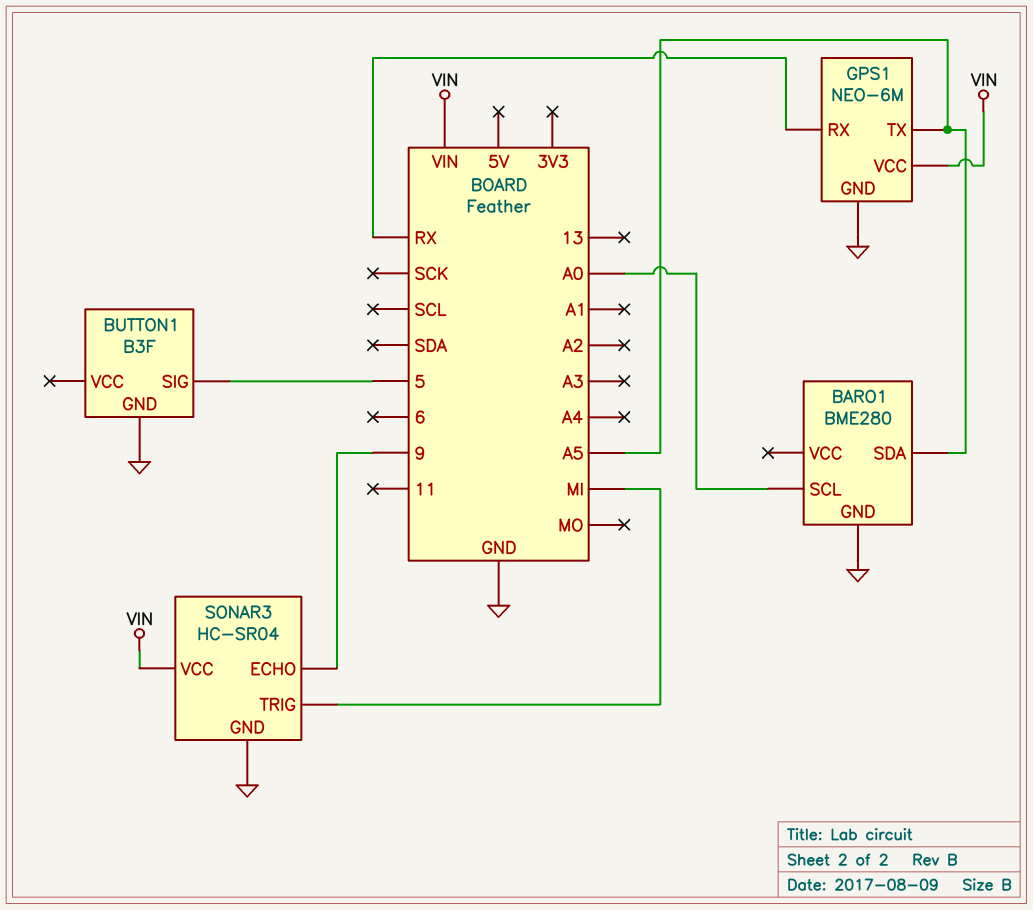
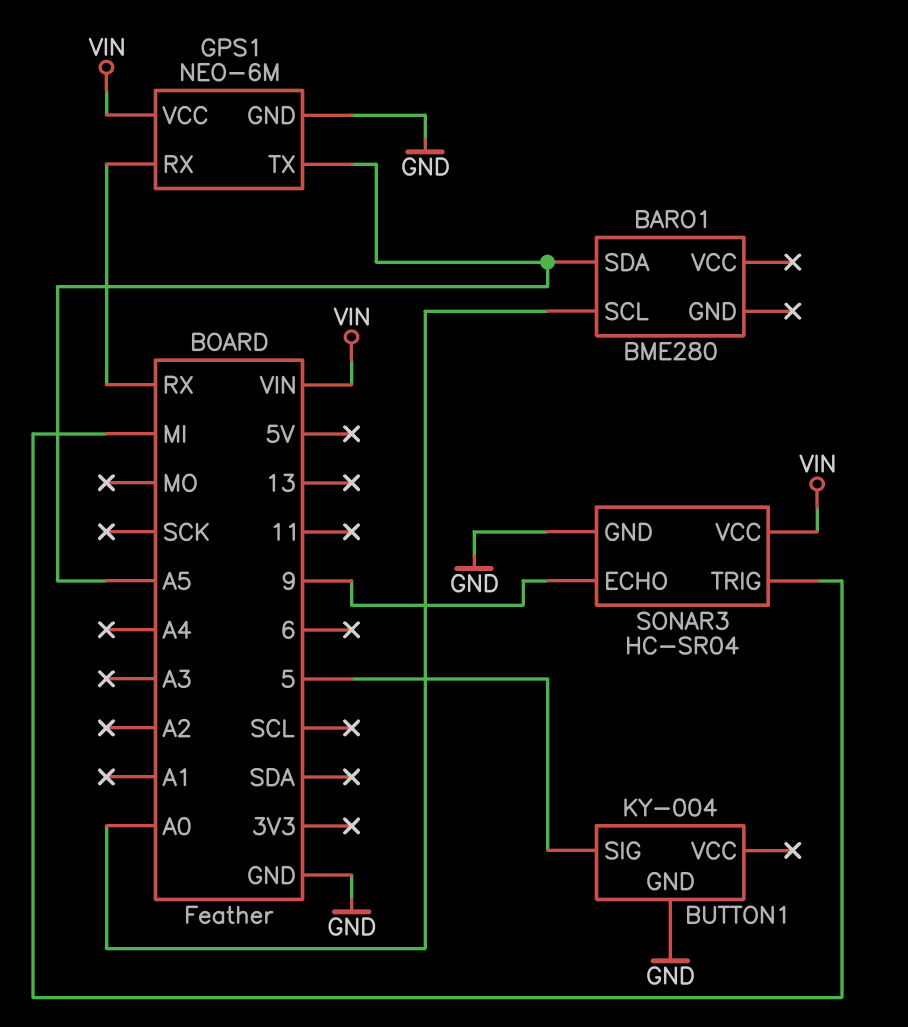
BARO1 pin GND: GND -> none
BUTTON1: B3F -> KY-004

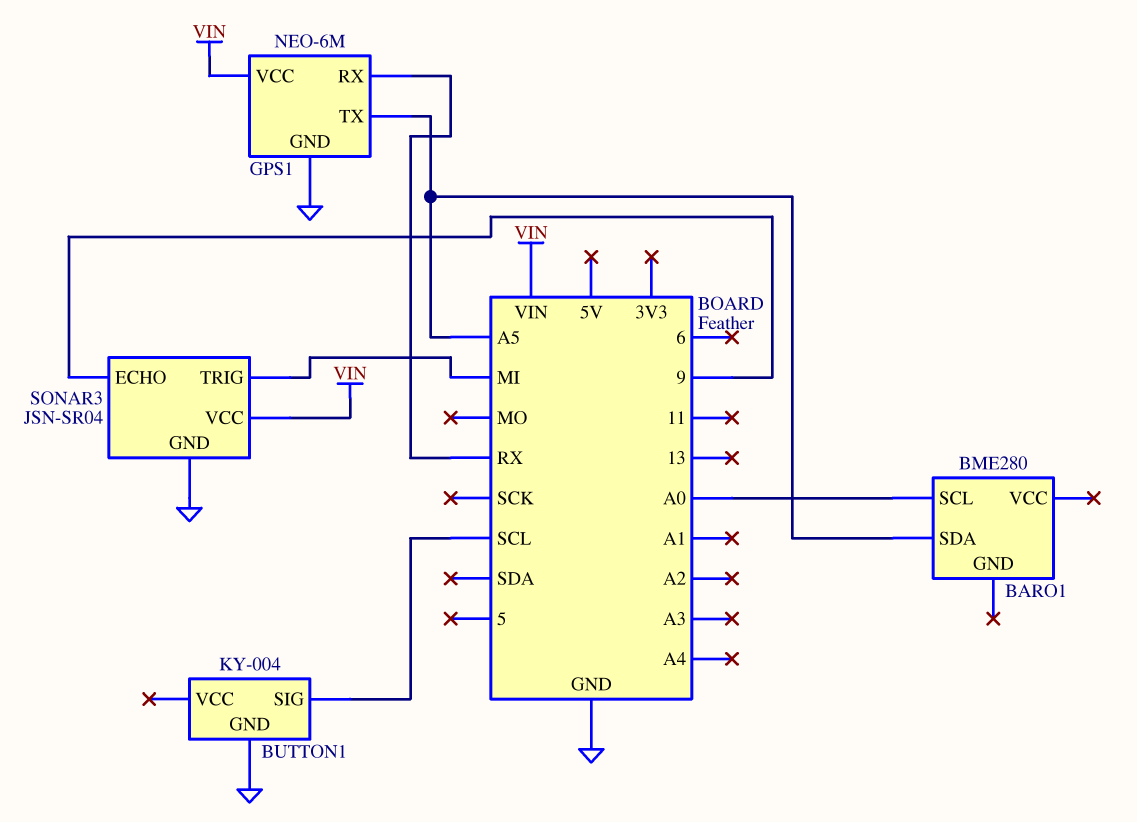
BUTTON1 pin SIG: 5 -> SCL
SONAR3: HC-SR04 -> JSN-SR04

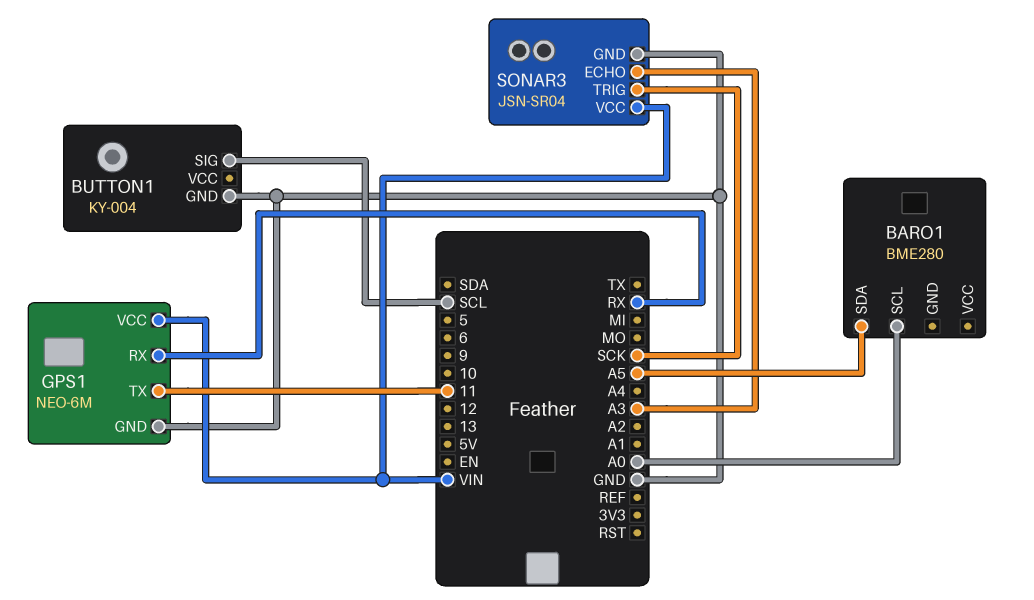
GPS1 pin TX: A5 -> 11
SONAR3 pin ECHO: 9 -> A3
SONAR3 pin TRIG: MI -> SCK

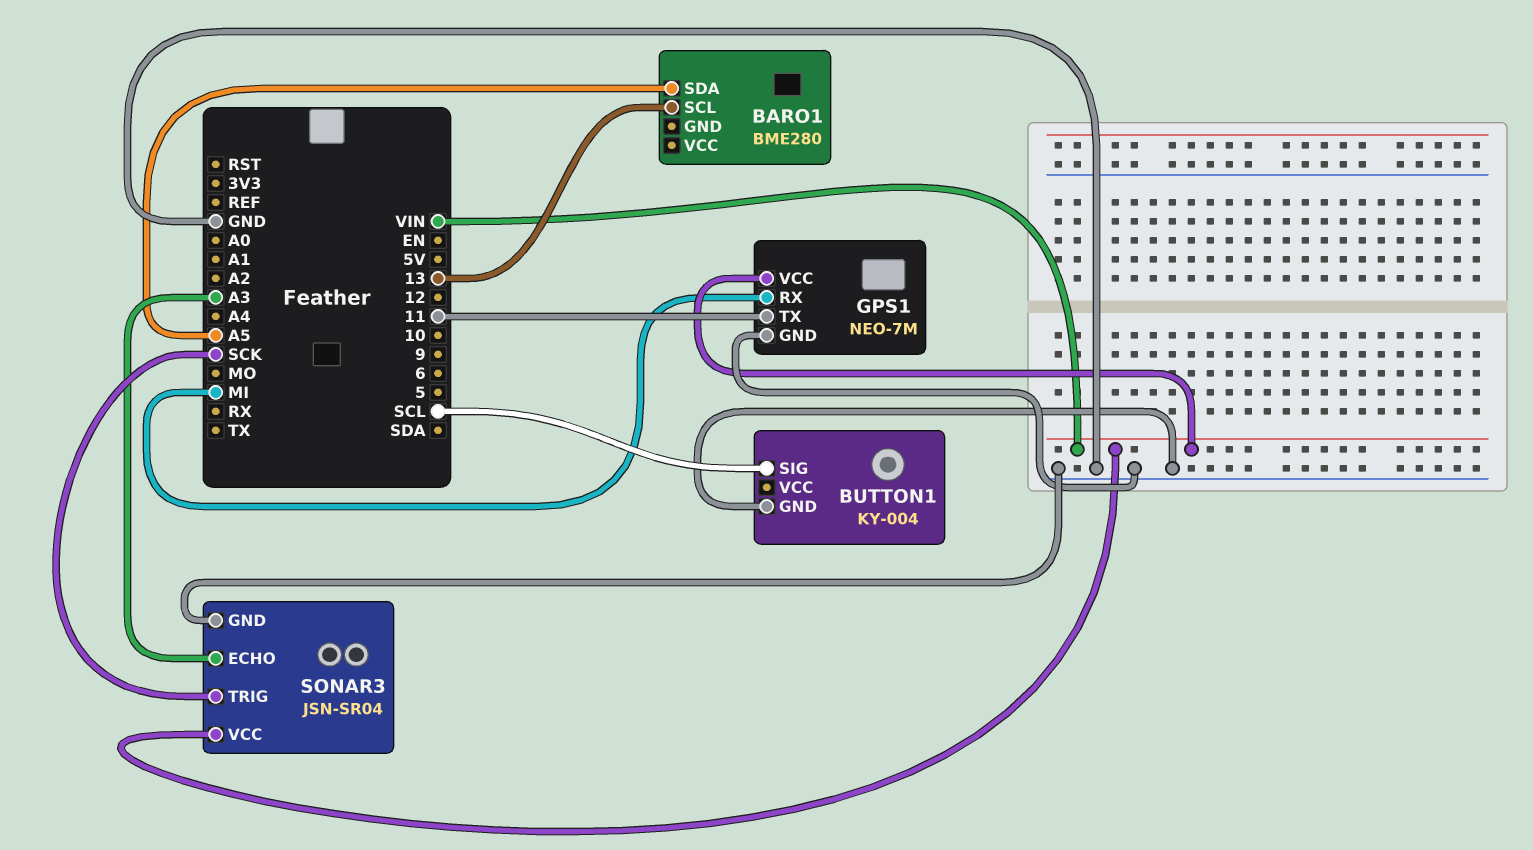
BARO1 pin SCL: A0 -> 13
GPS1: NEO-6M -> NEO-7M
GPS1 pin RX: RX -> MI

